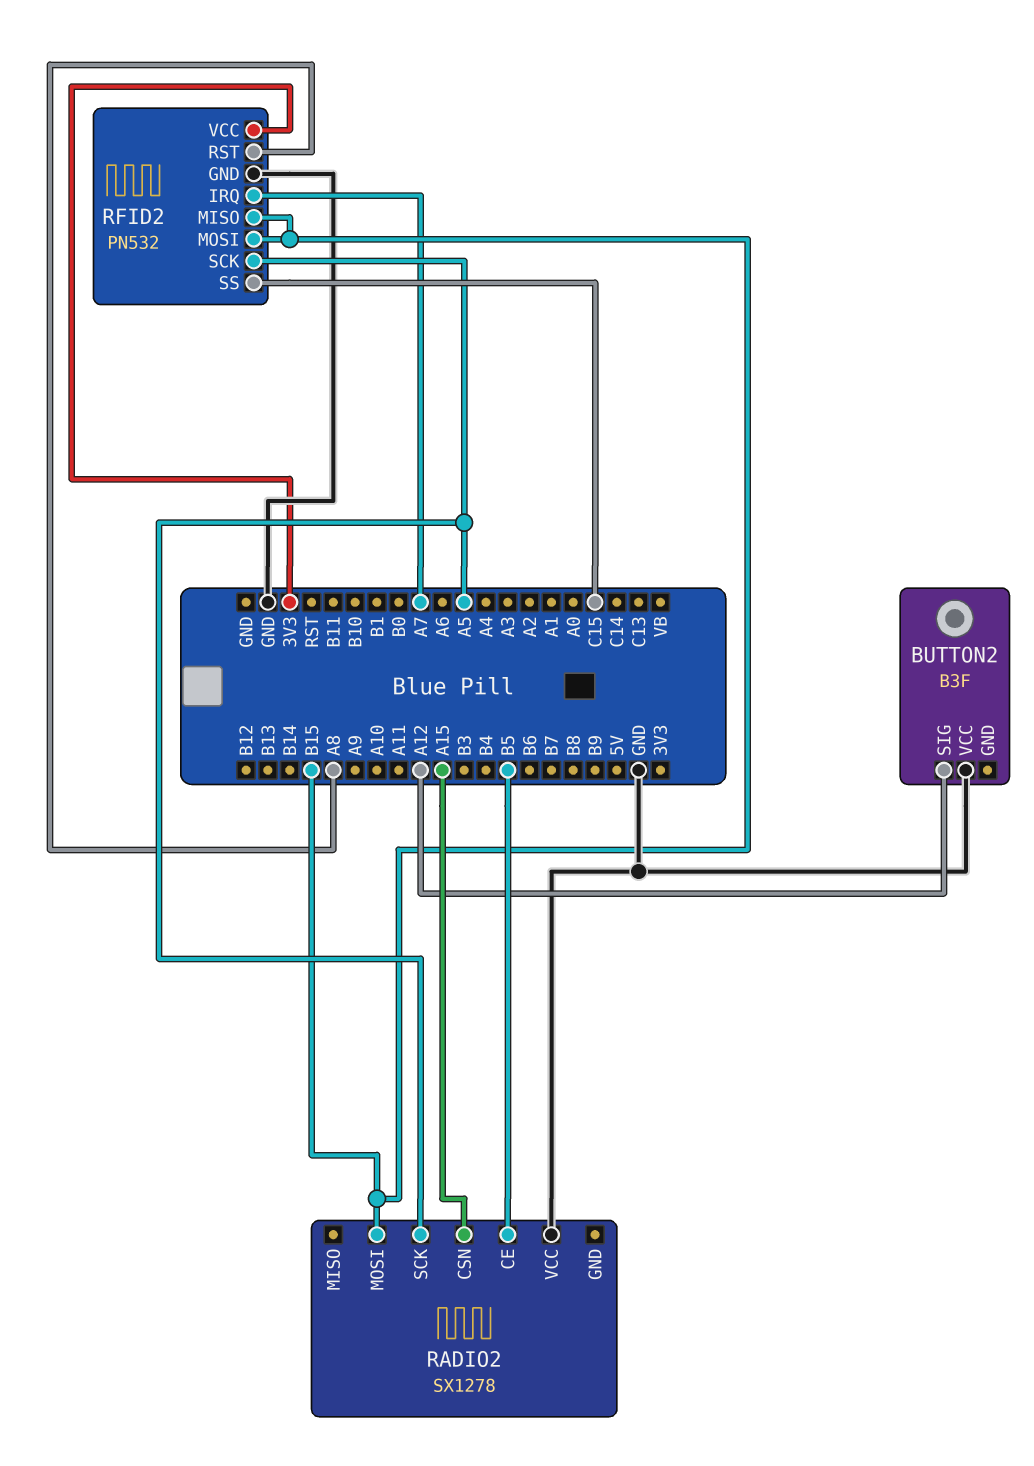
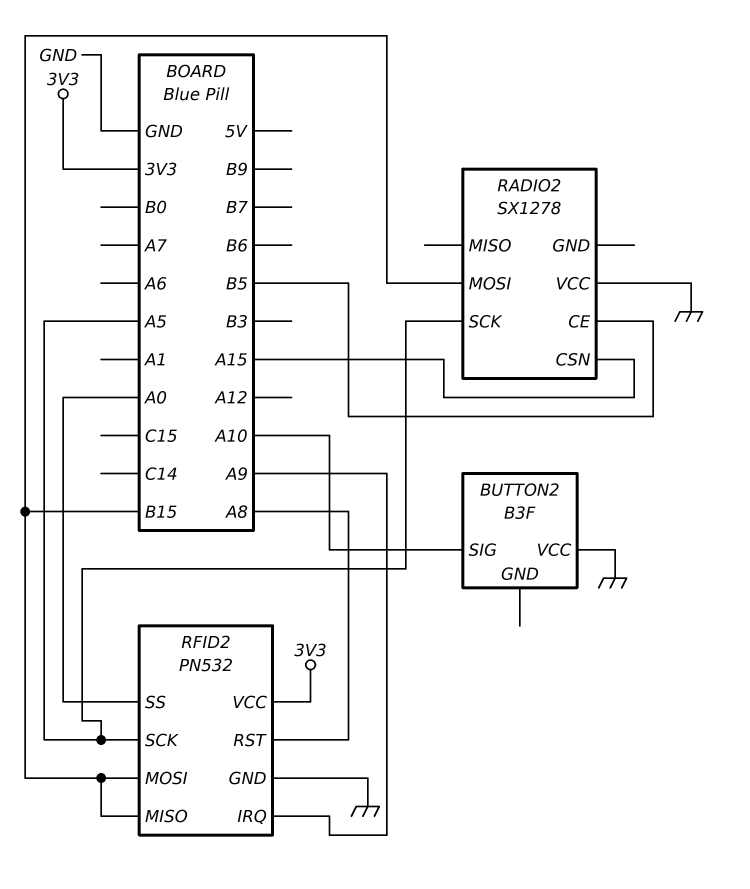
BUTTON2 pin SIG: A12 -> A10
RFID2 pin IRQ: A7 -> A9
RFID2 pin SS: C15 -> A0

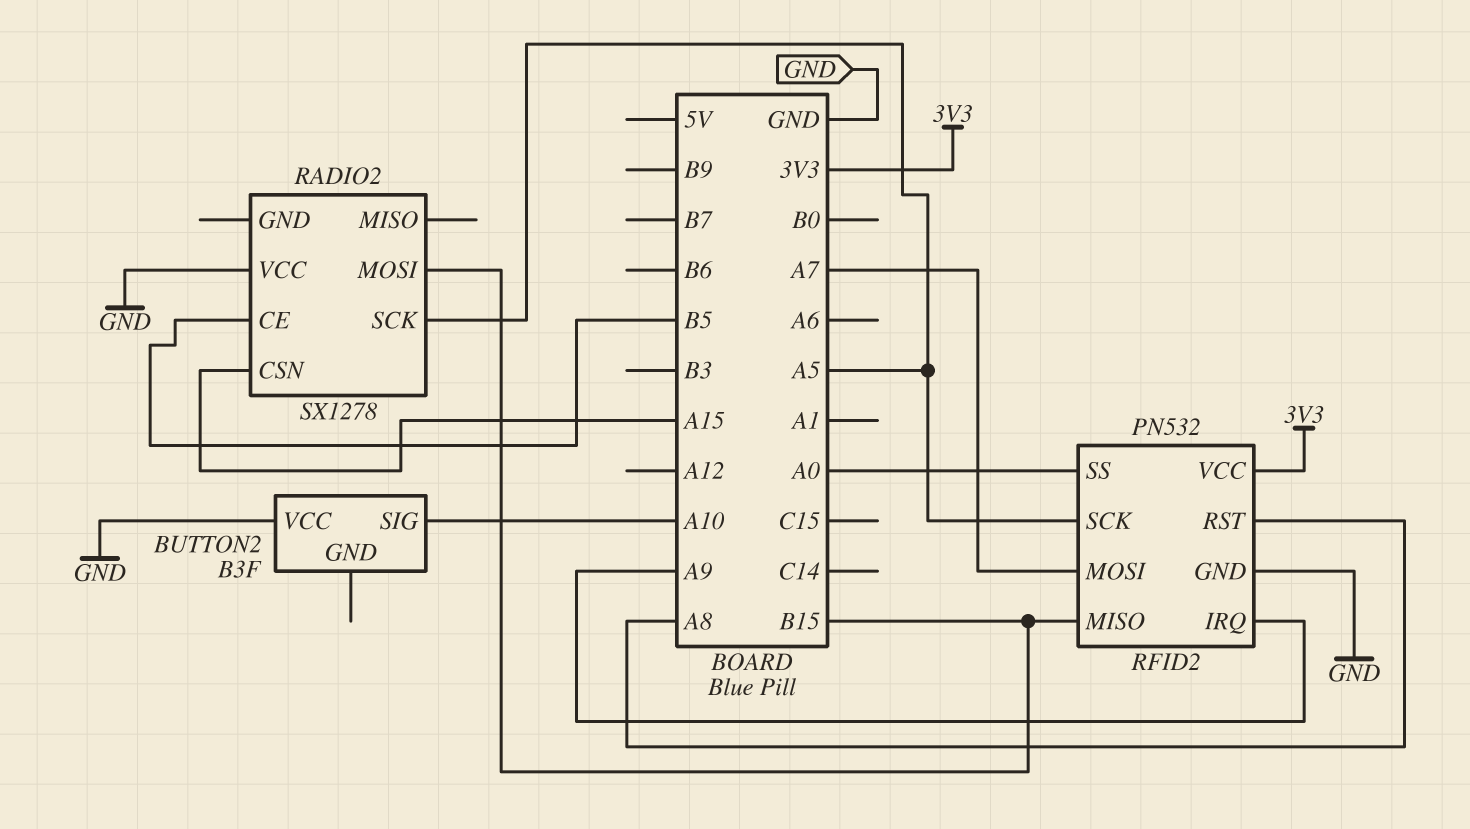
RFID2 pin MOSI: B15 -> A7

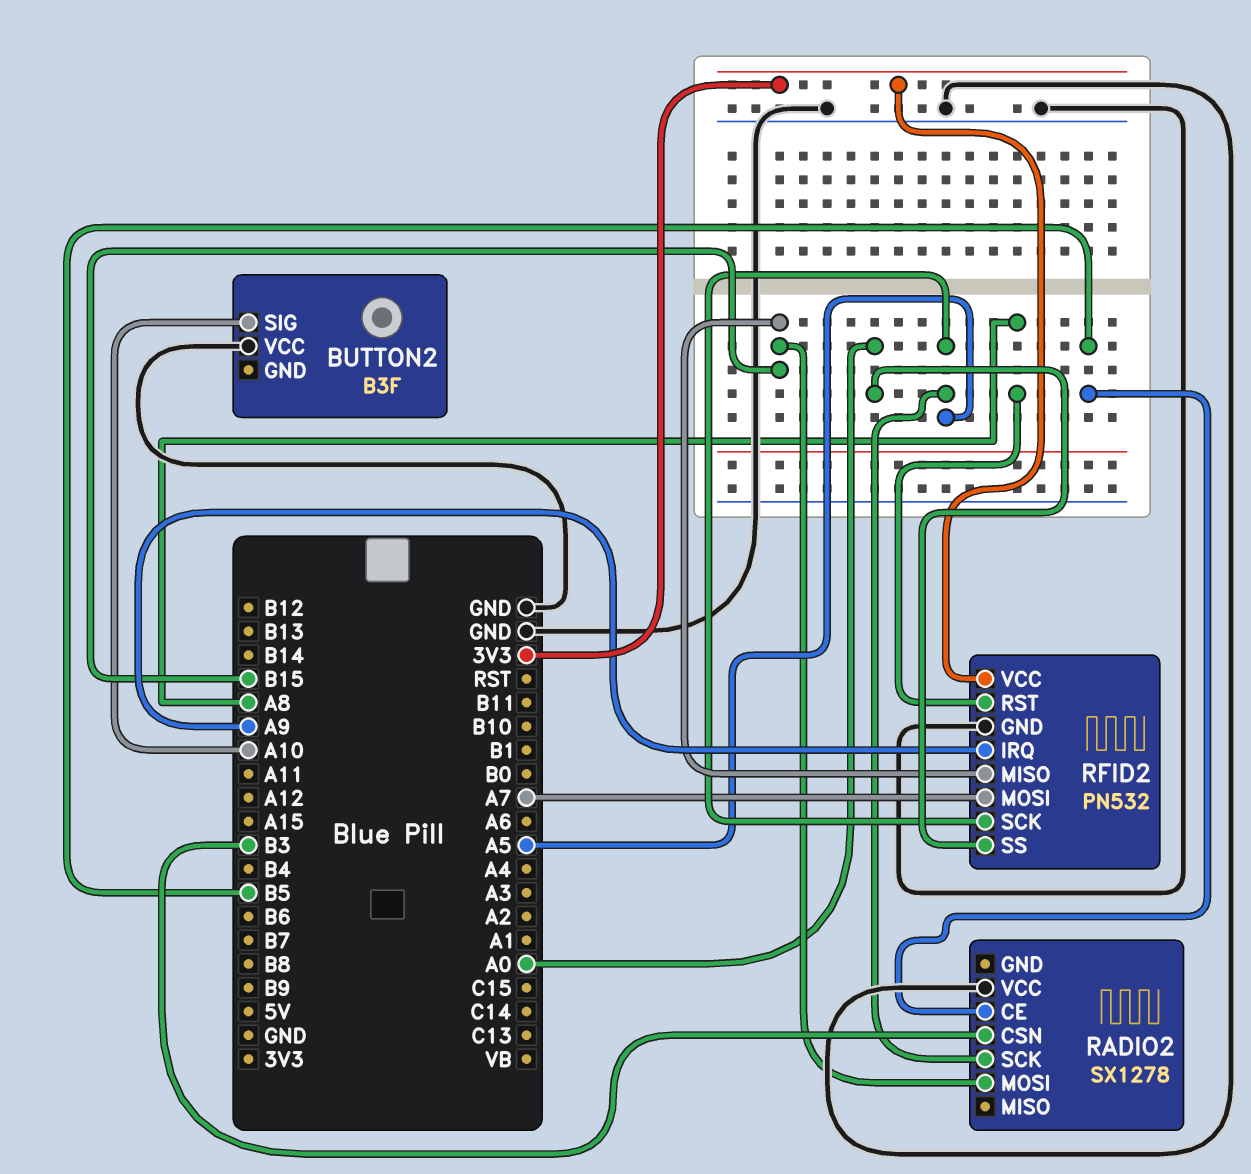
RADIO2 pin CSN: A15 -> B3

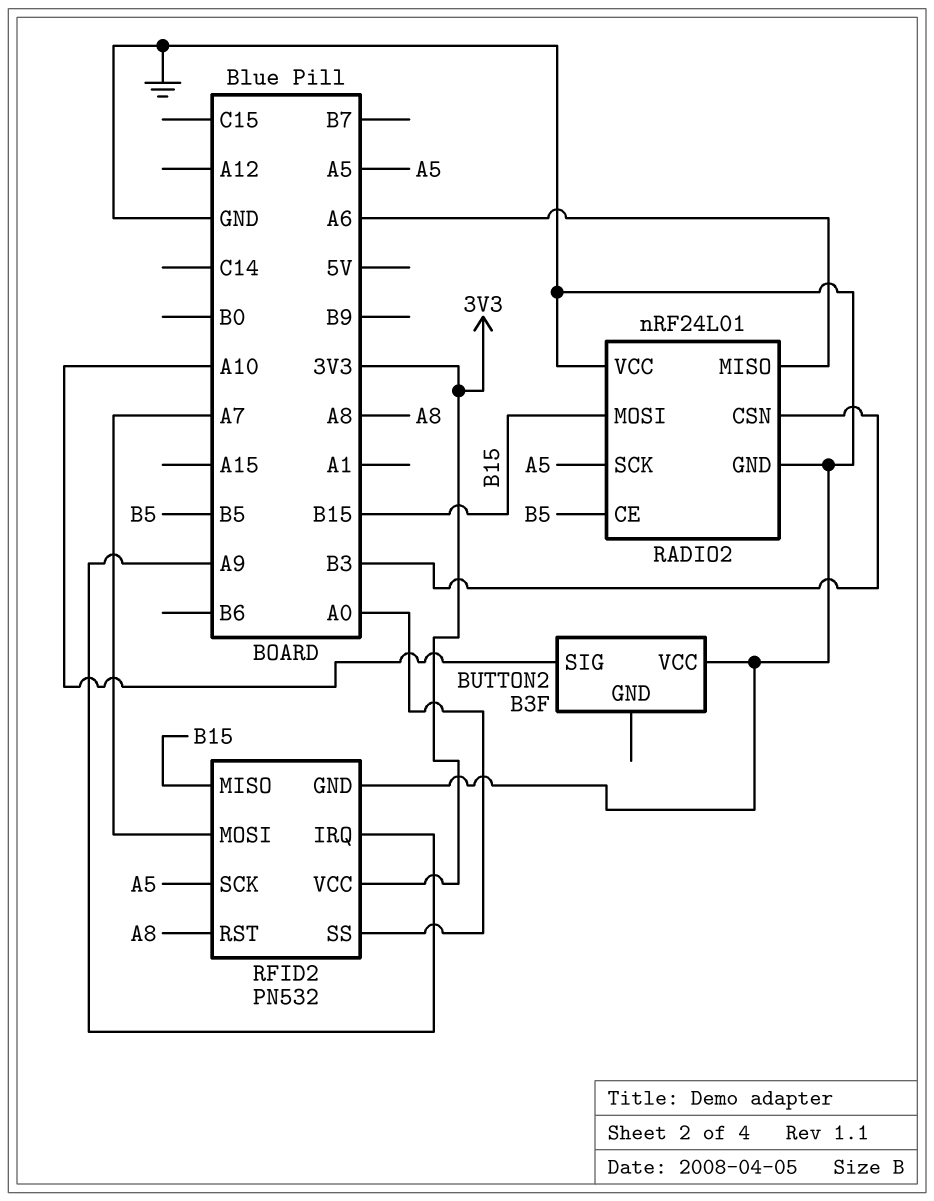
RADIO2: SX1278 -> nRF24L01
RADIO2 pin GND: none -> GND
RADIO2 pin MISO: none -> A6

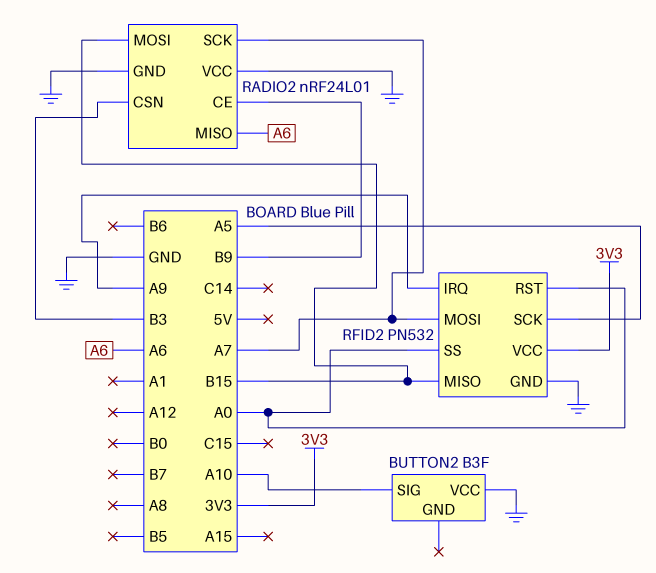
RADIO2 pin CE: B5 -> B9
RADIO2 pin SCK: A5 -> A7
RFID2 pin RST: A8 -> A0

